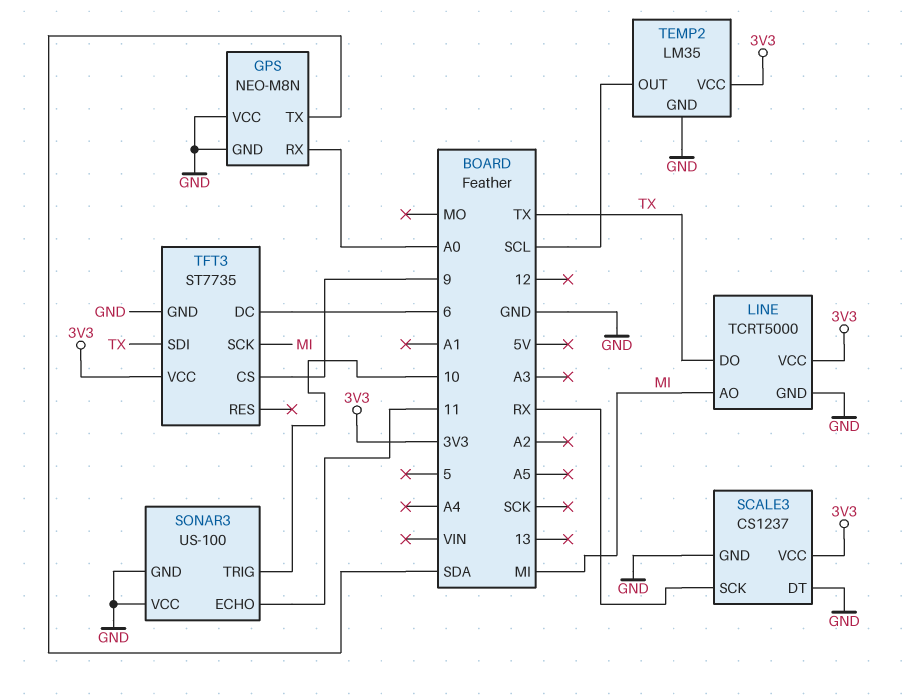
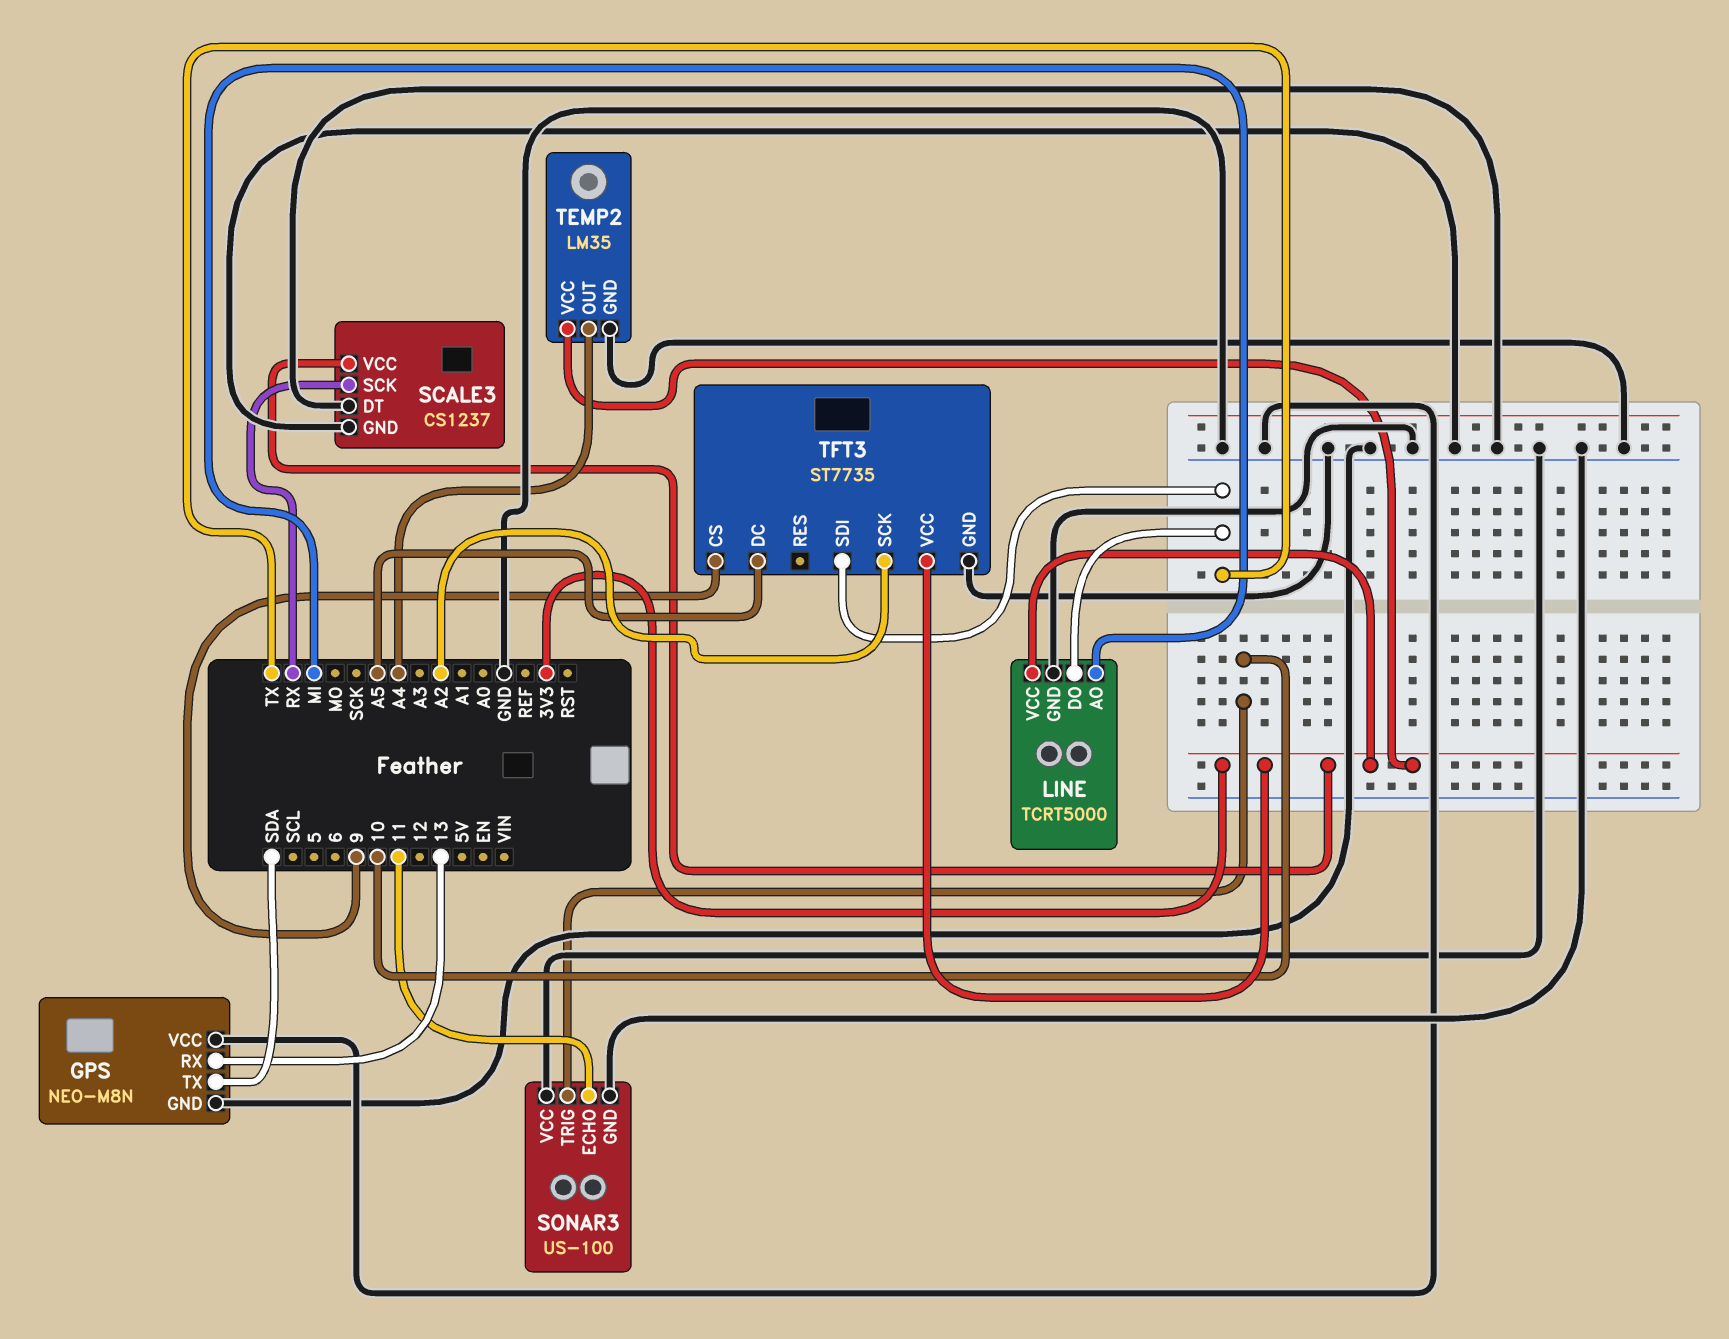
GPS pin RX: A0 -> 13
TEMP2 pin OUT: SCL -> A4
TFT3 pin DC: 6 -> A5
TFT3 pin SCK: MI -> A2

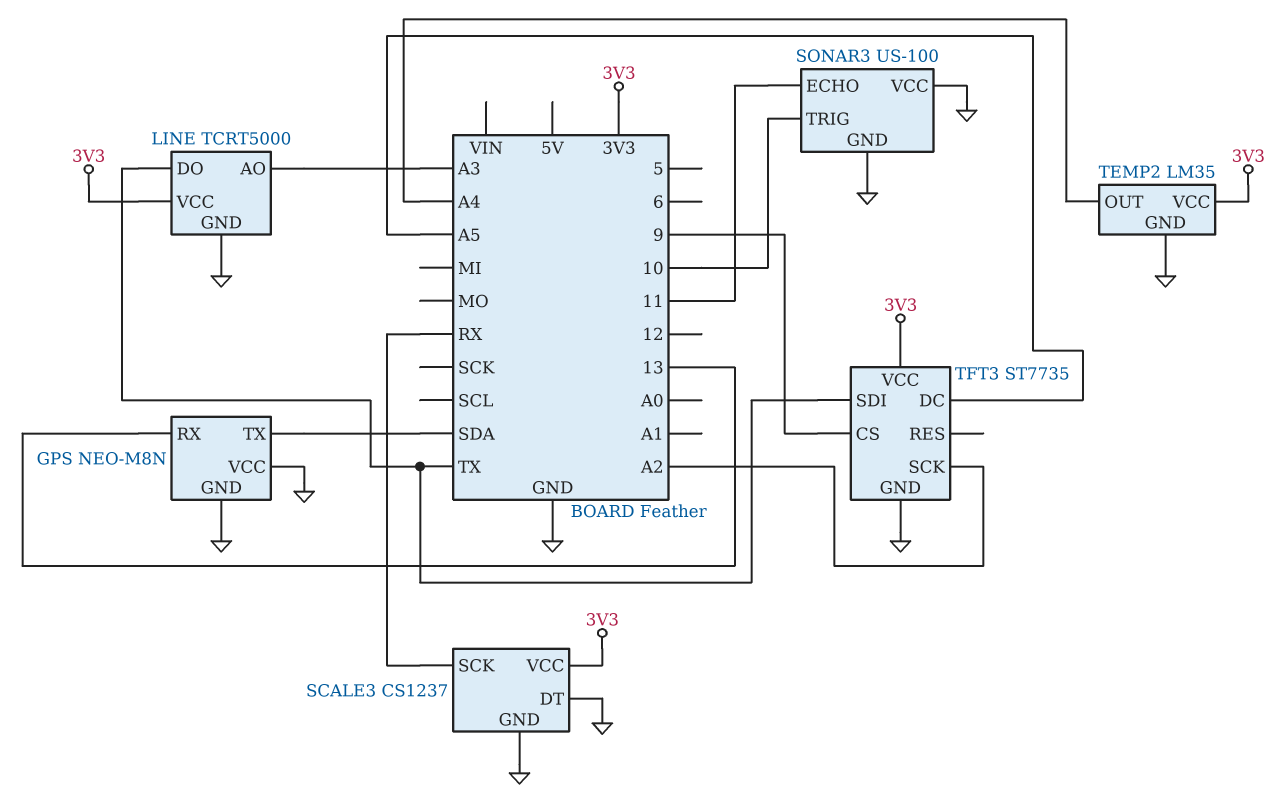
LINE pin AO: MI -> A3

